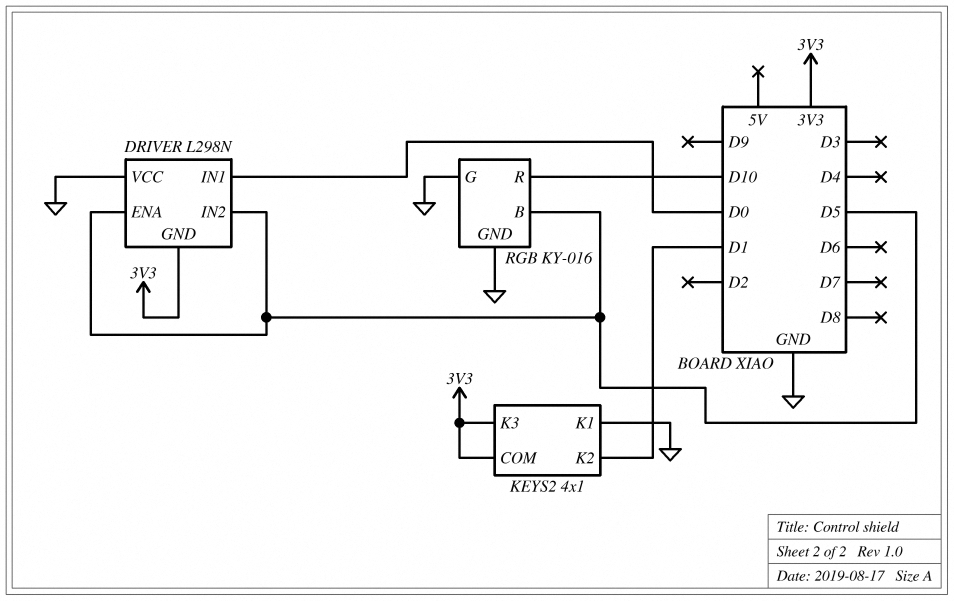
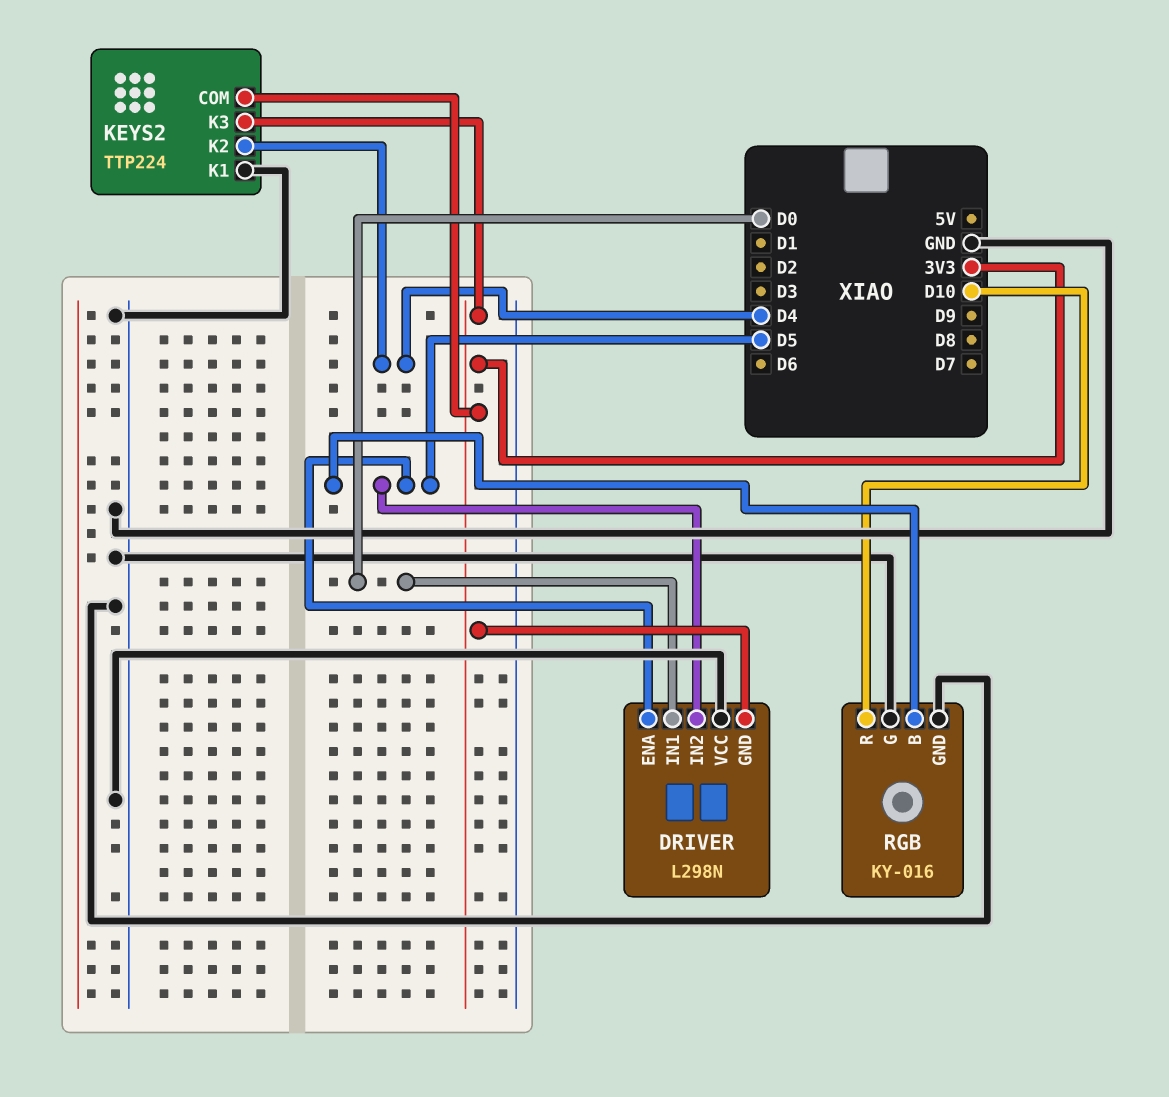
KEYS2: 4x1 -> TTP224
KEYS2 pin K2: D1 -> D4

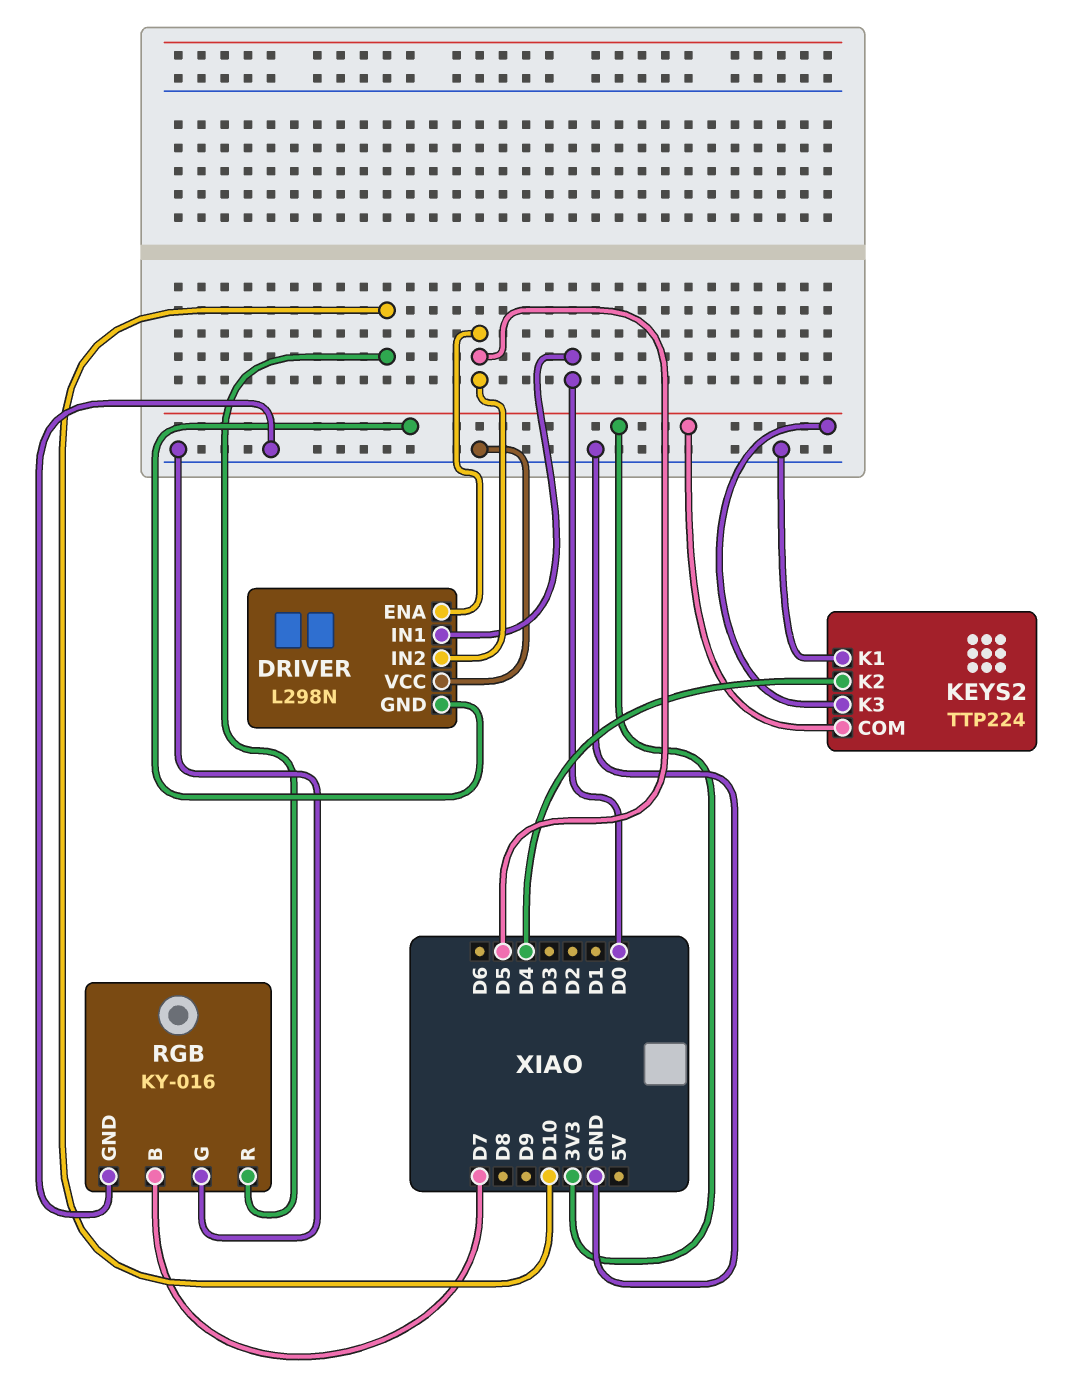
RGB pin B: D5 -> D7

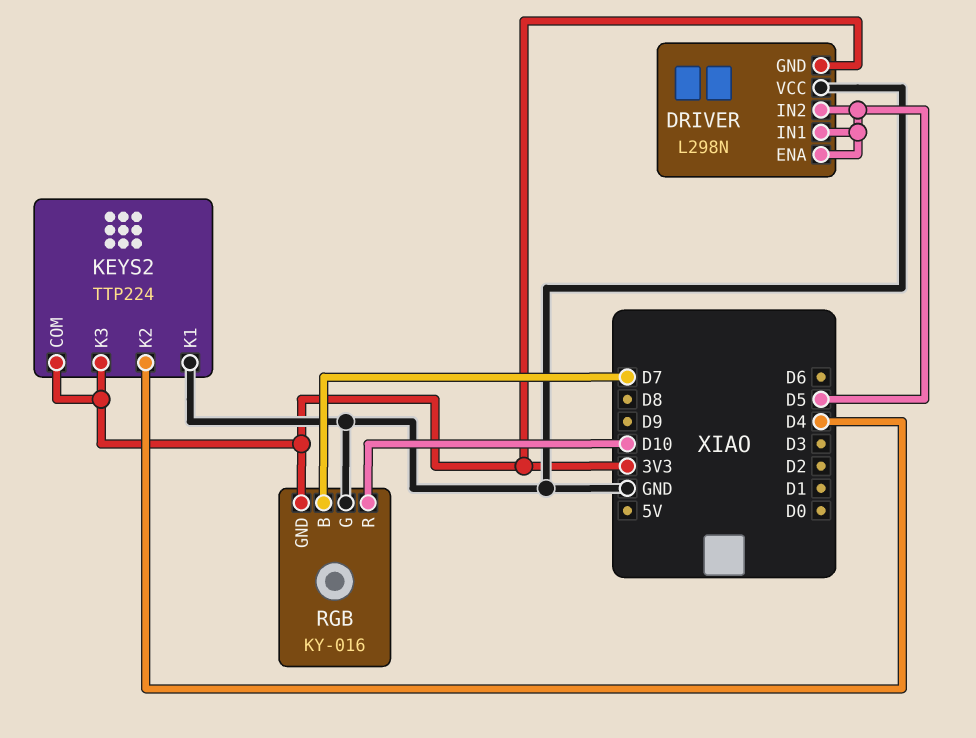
DRIVER pin IN1: D0 -> D5
RGB pin GND: GND -> 3V3

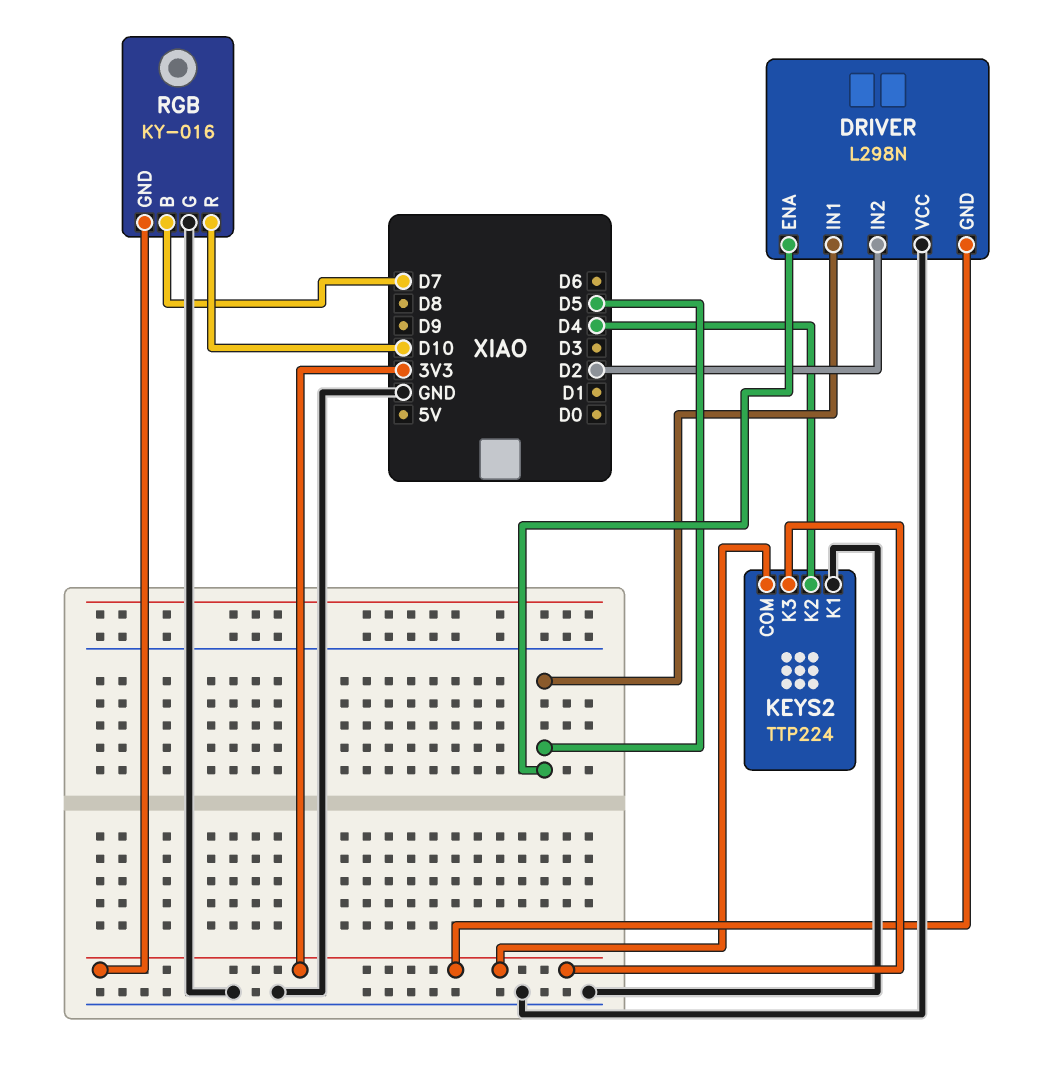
DRIVER pin IN2: D5 -> D2

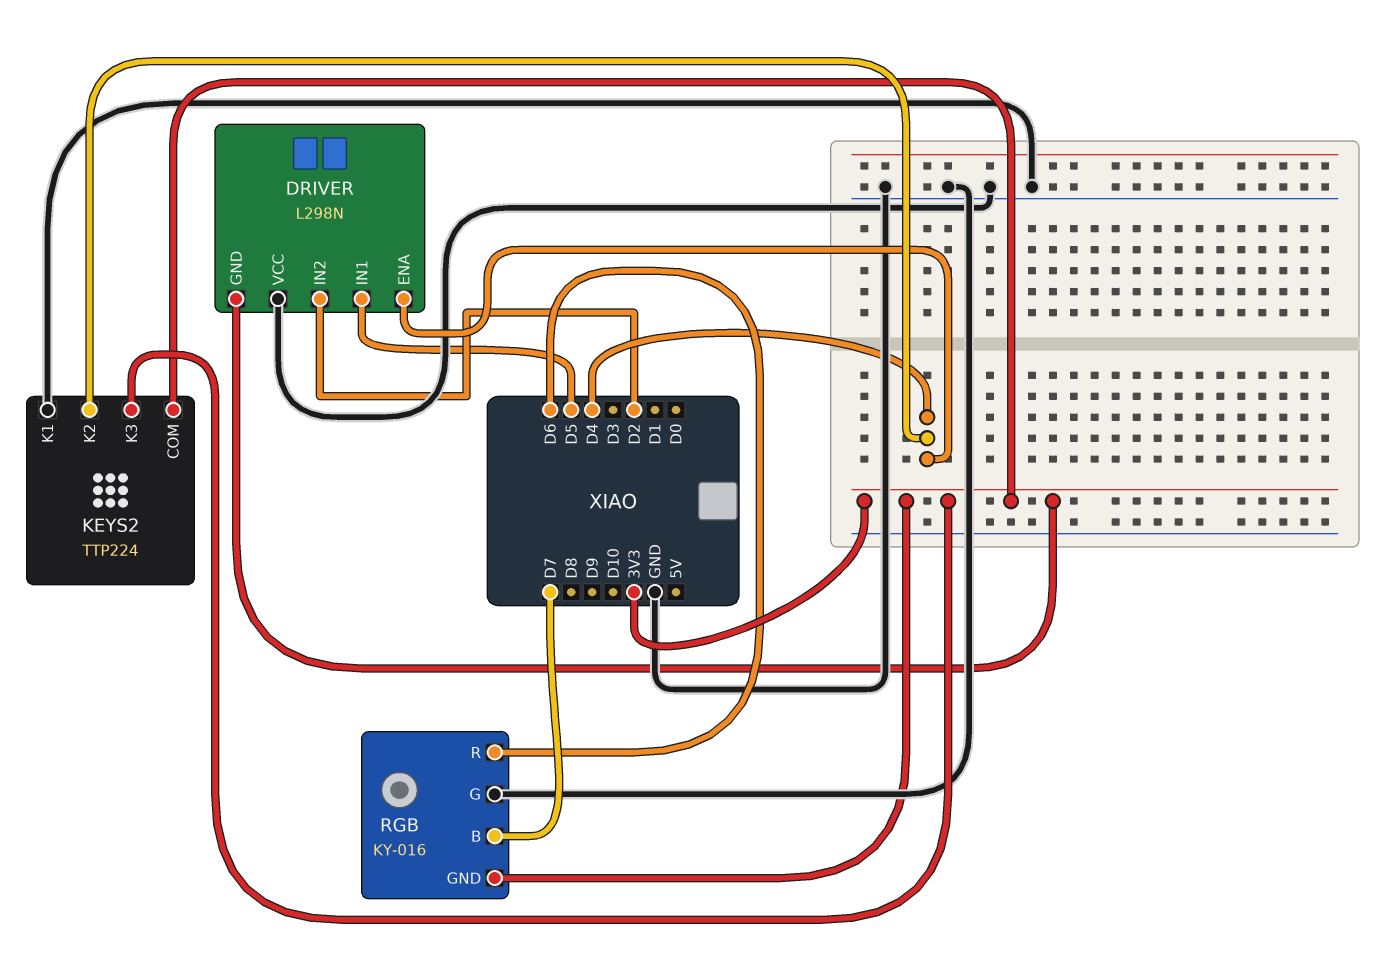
DRIVER pin ENA: D5 -> D4
RGB pin R: D10 -> D6

